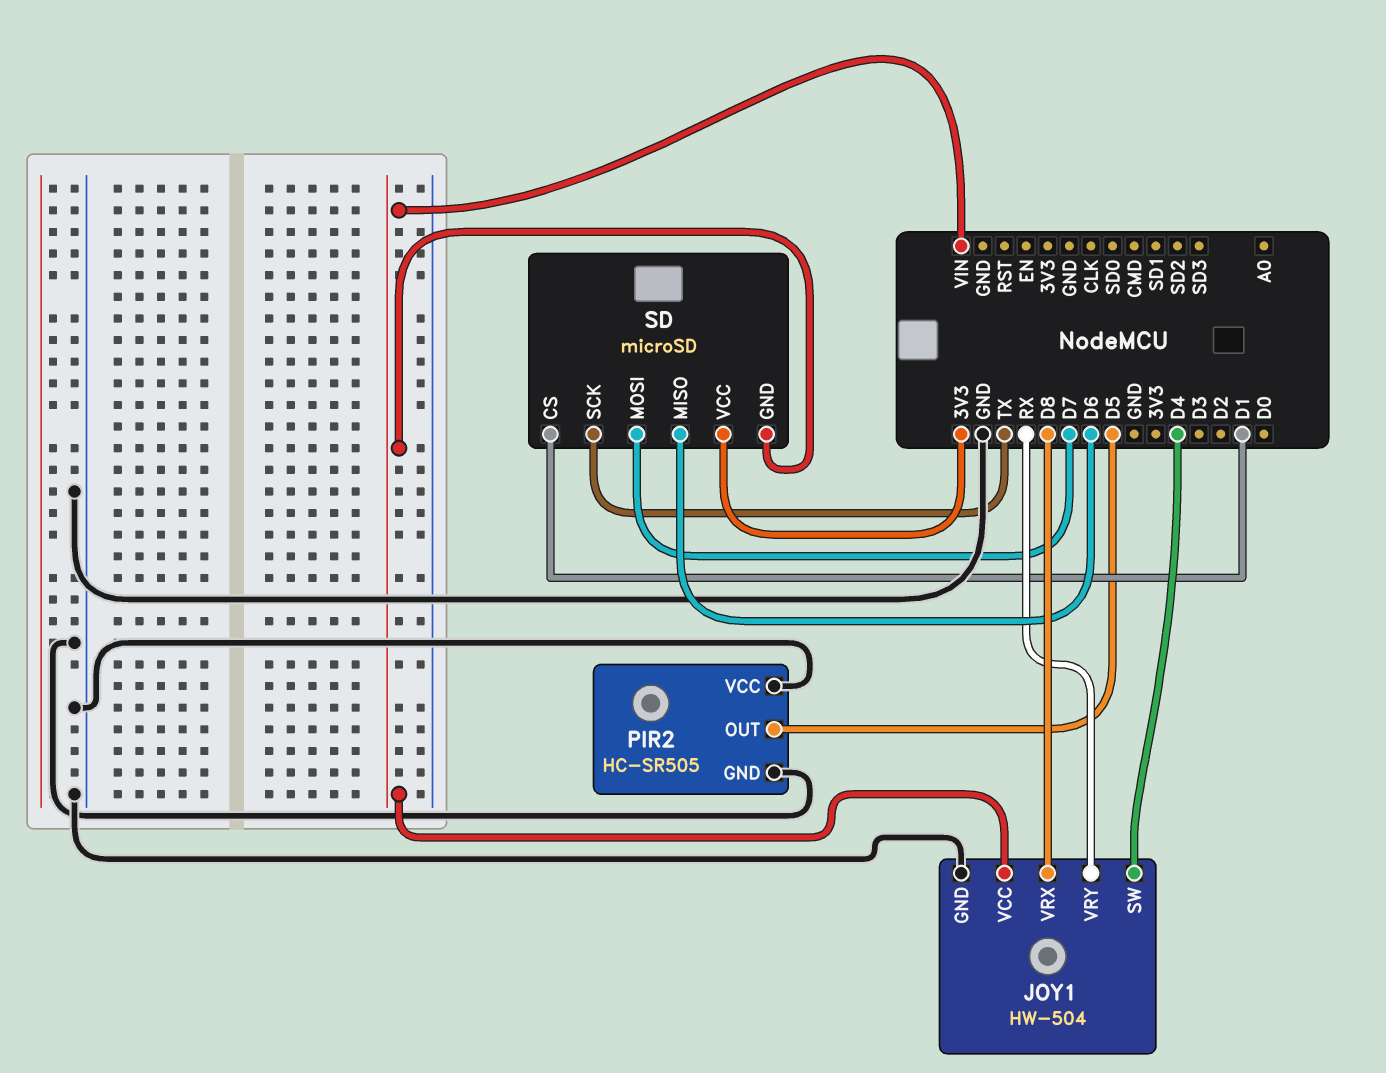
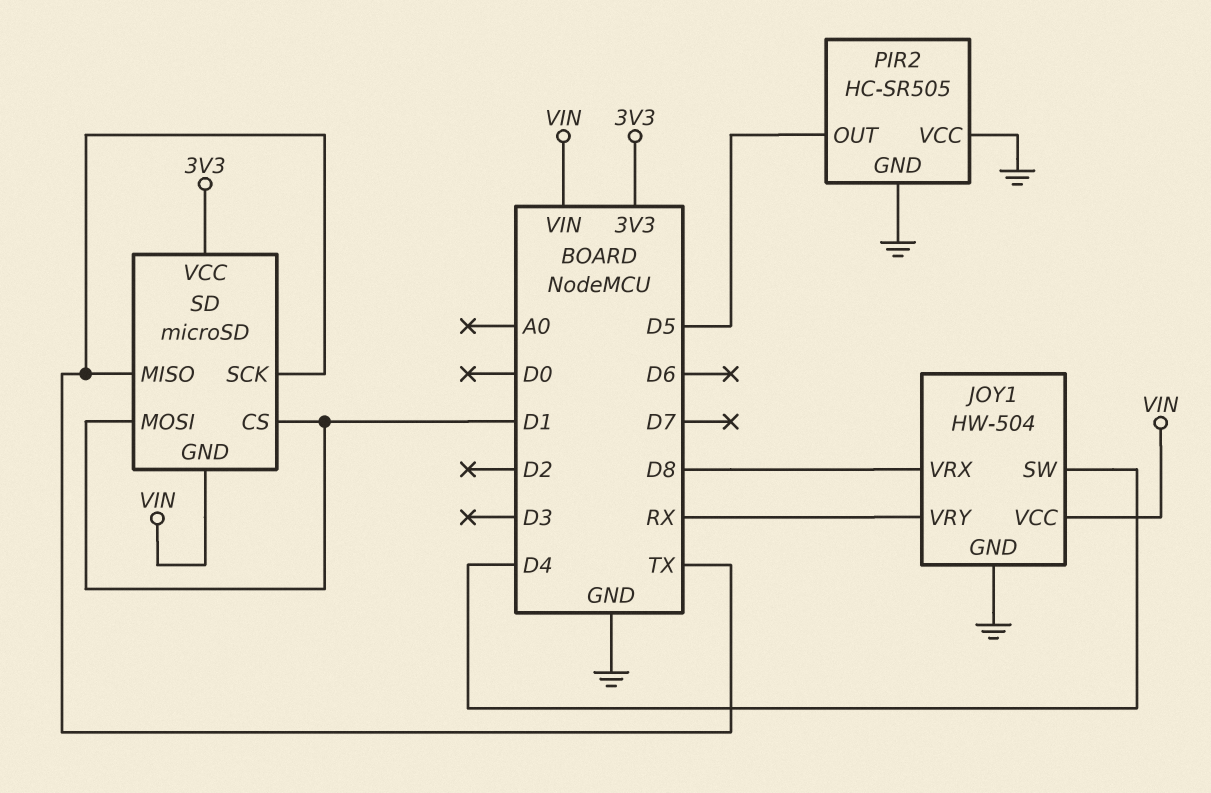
SD pin MISO: D6 -> TX
SD pin MOSI: D7 -> D1

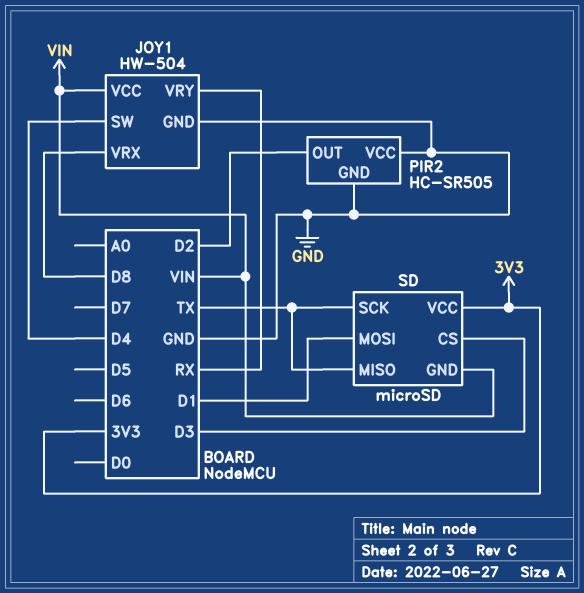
PIR2 pin OUT: D5 -> D2
SD pin CS: D1 -> D3

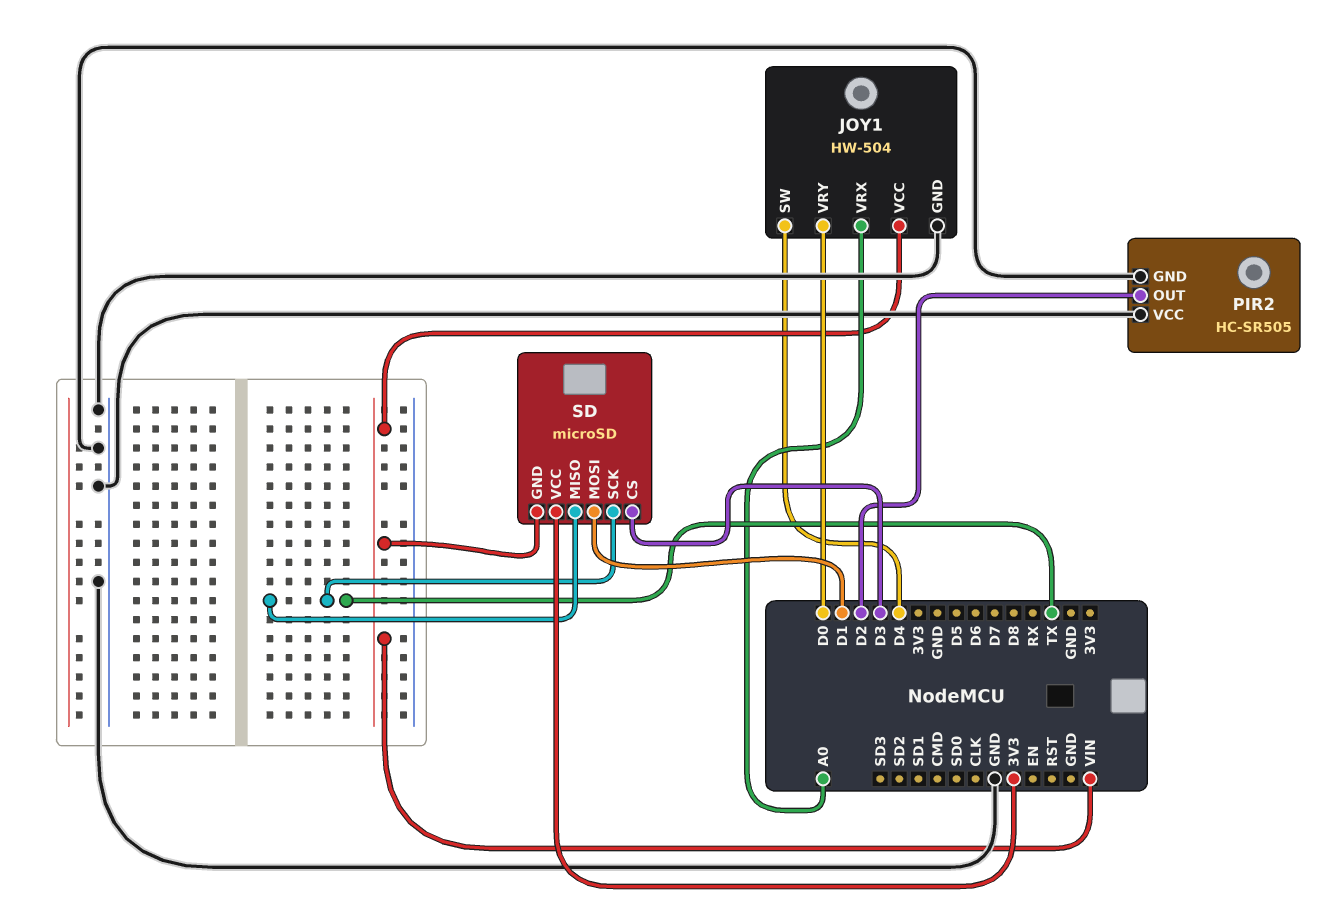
JOY1 pin VRX: D8 -> A0
JOY1 pin VRY: RX -> D0

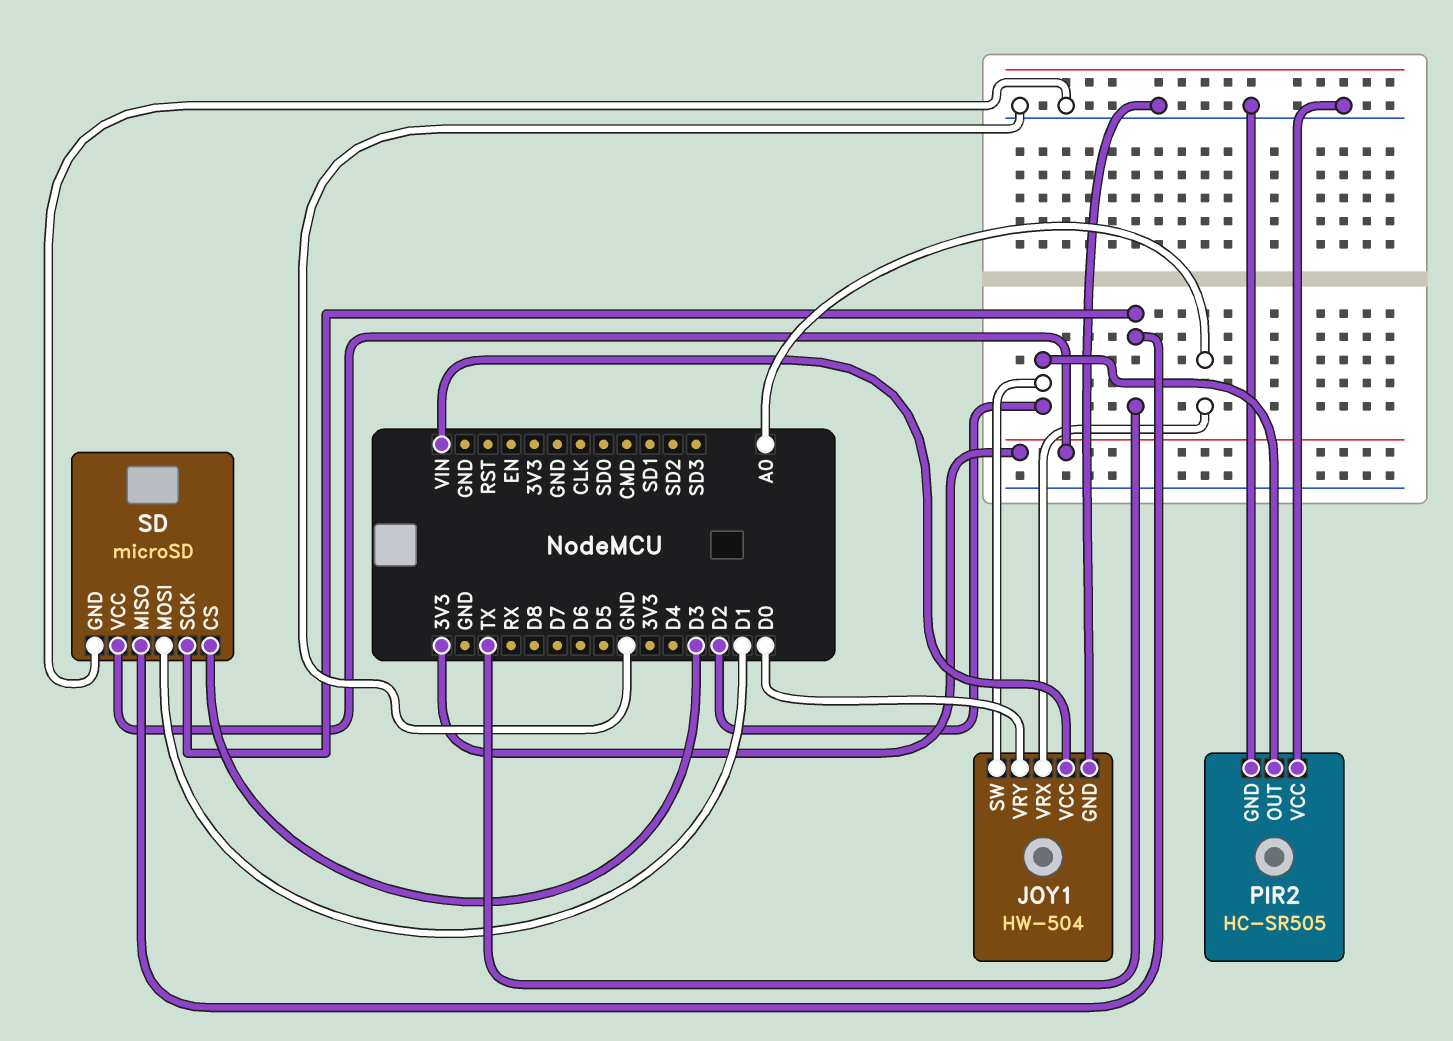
JOY1 pin SW: D4 -> D2
SD pin GND: VIN -> GND

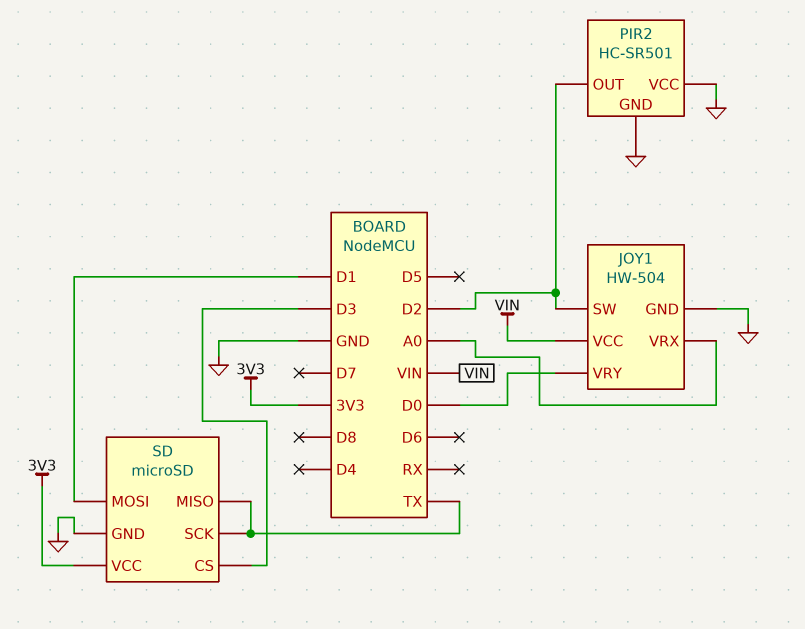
PIR2: HC-SR505 -> HC-SR501

